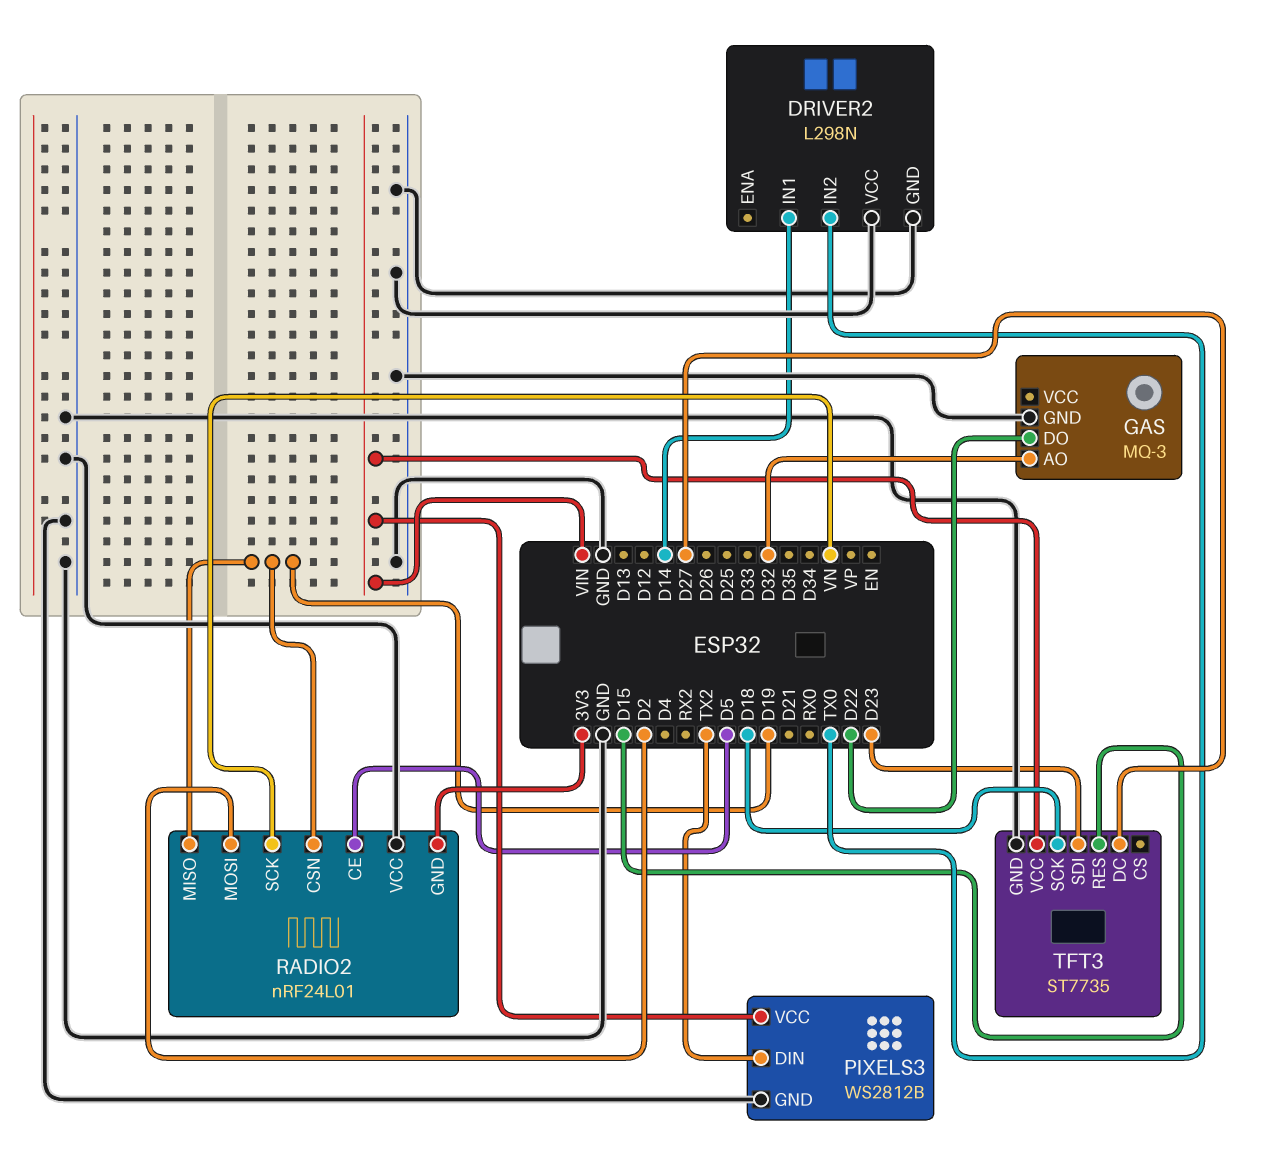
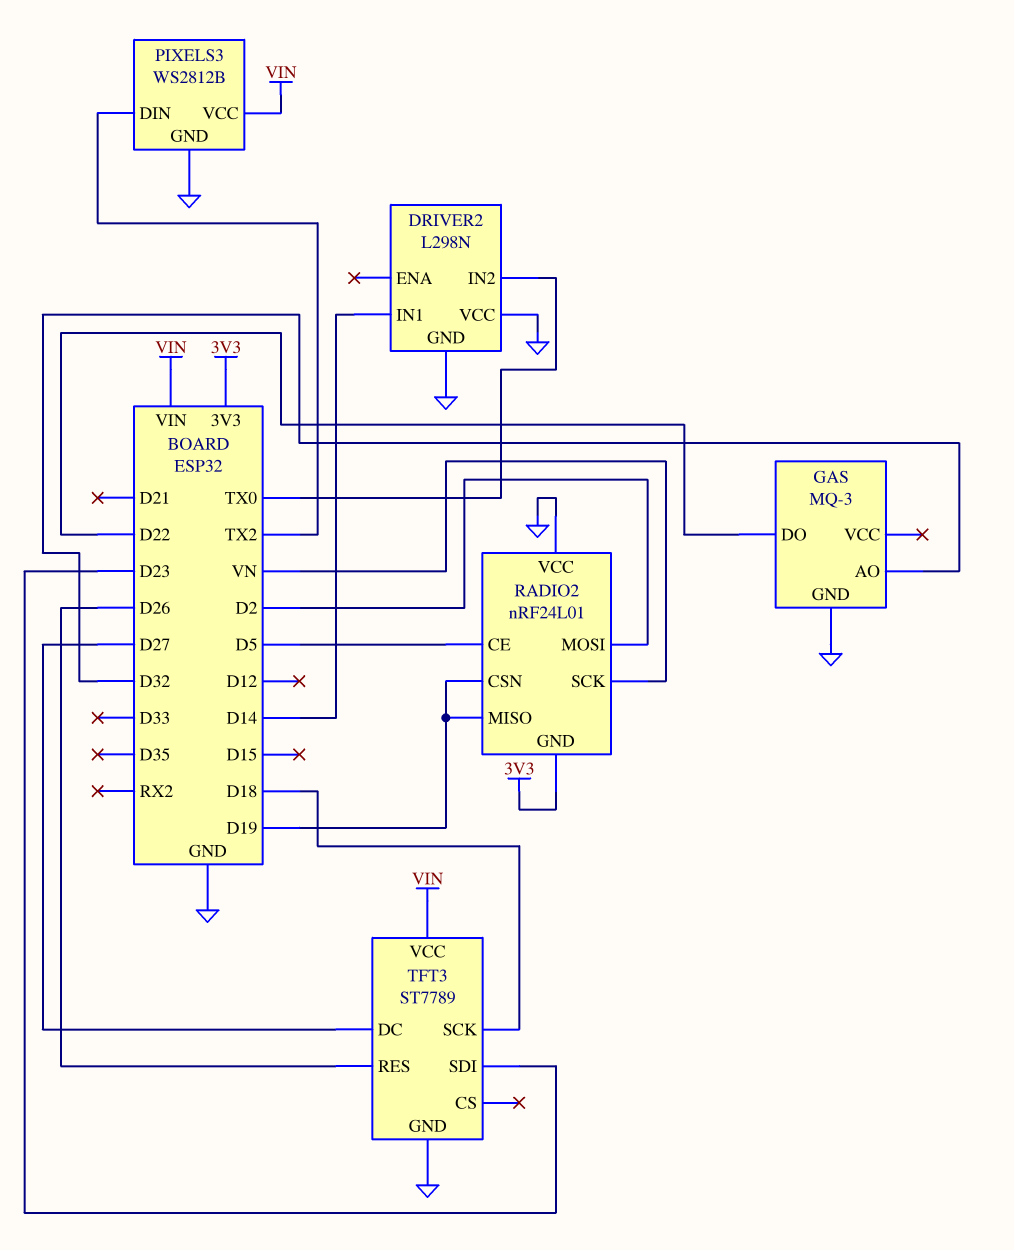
TFT3: ST7735 -> ST7789
TFT3 pin RES: D15 -> D26

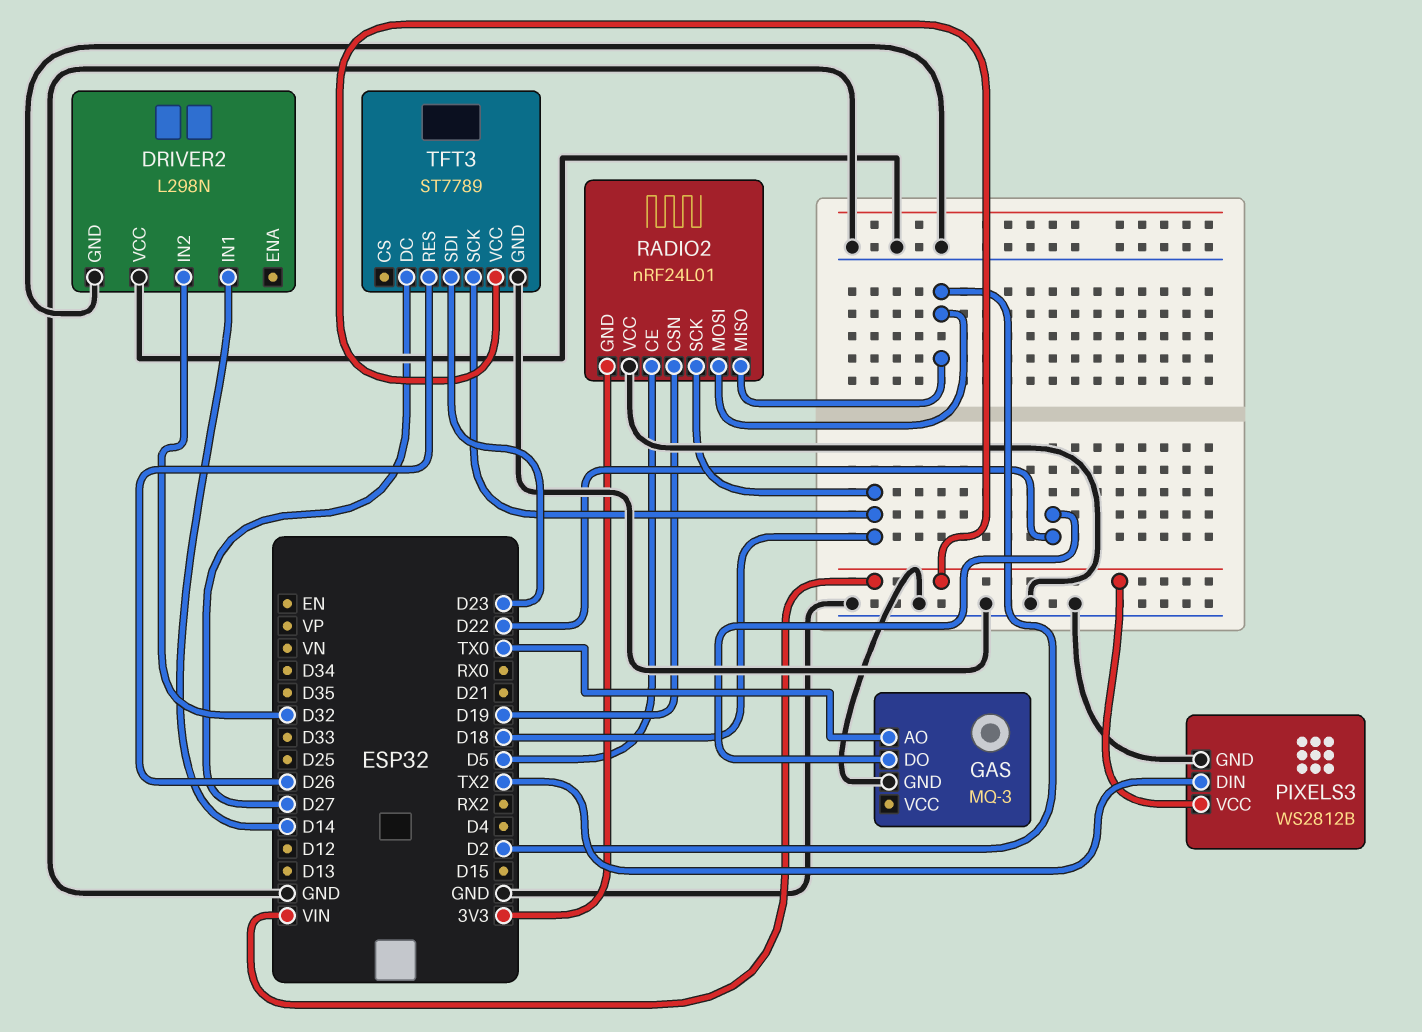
DRIVER2 pin IN2: TX0 -> D32
GAS pin AO: D32 -> TX0
RADIO2 pin MISO: D19 -> D2
RADIO2 pin SCK: VN -> D18

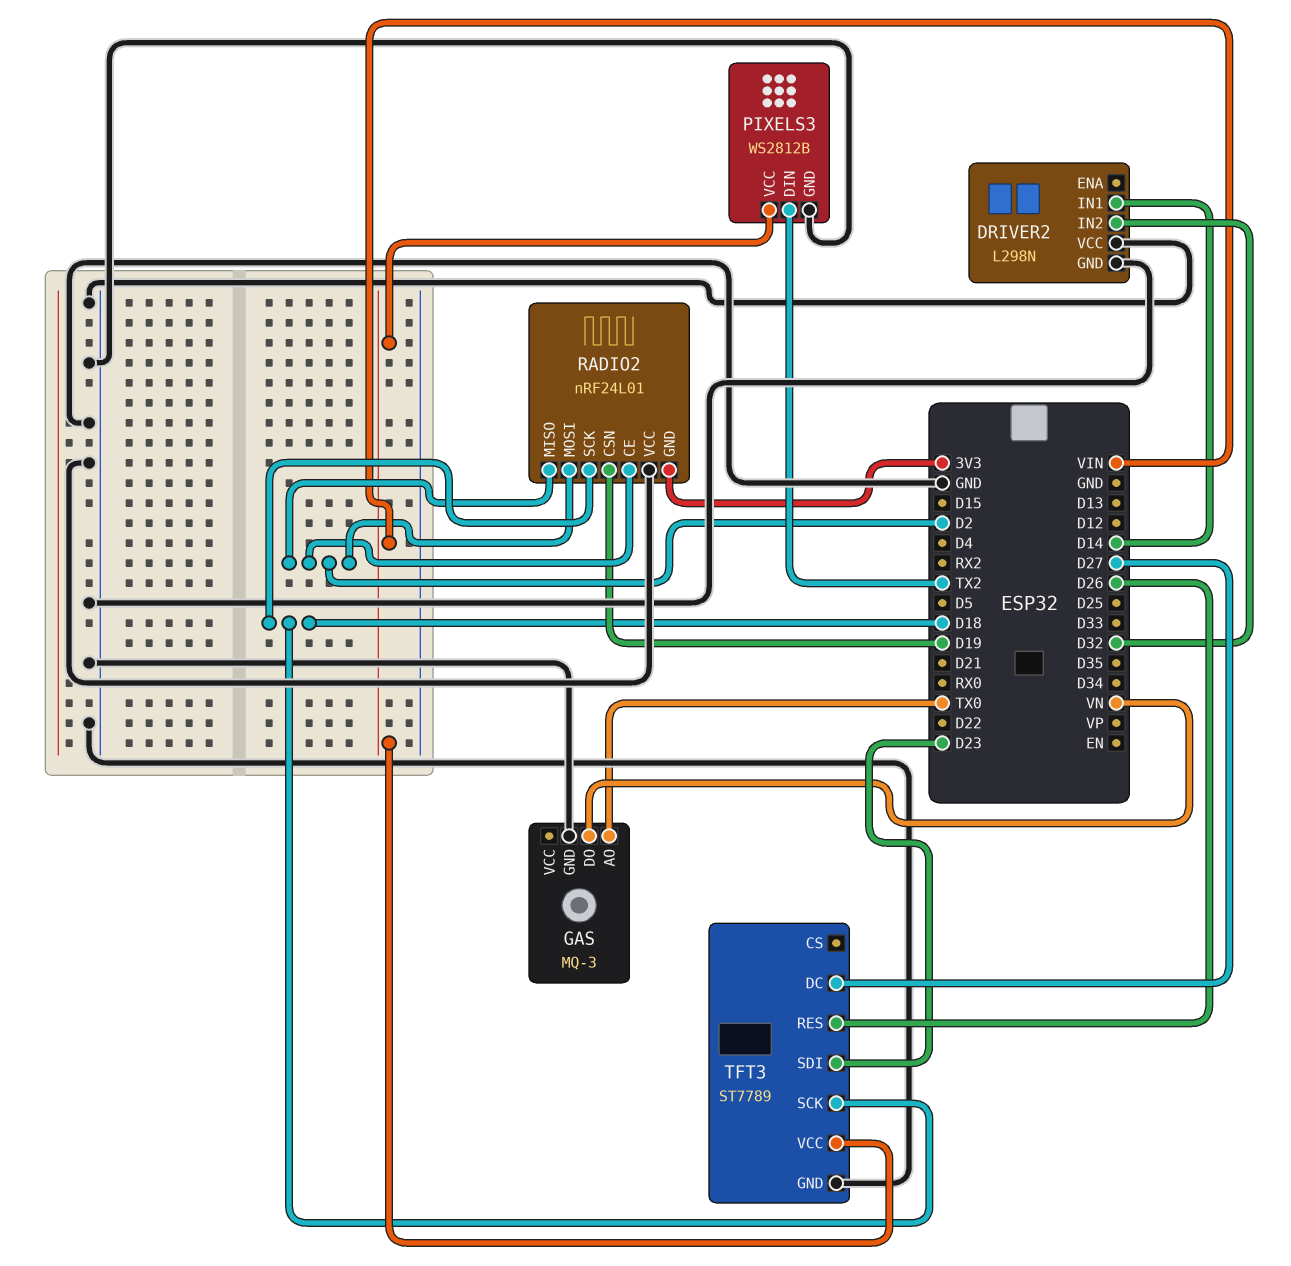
GAS pin DO: D22 -> VN
RADIO2 pin CE: D5 -> D2

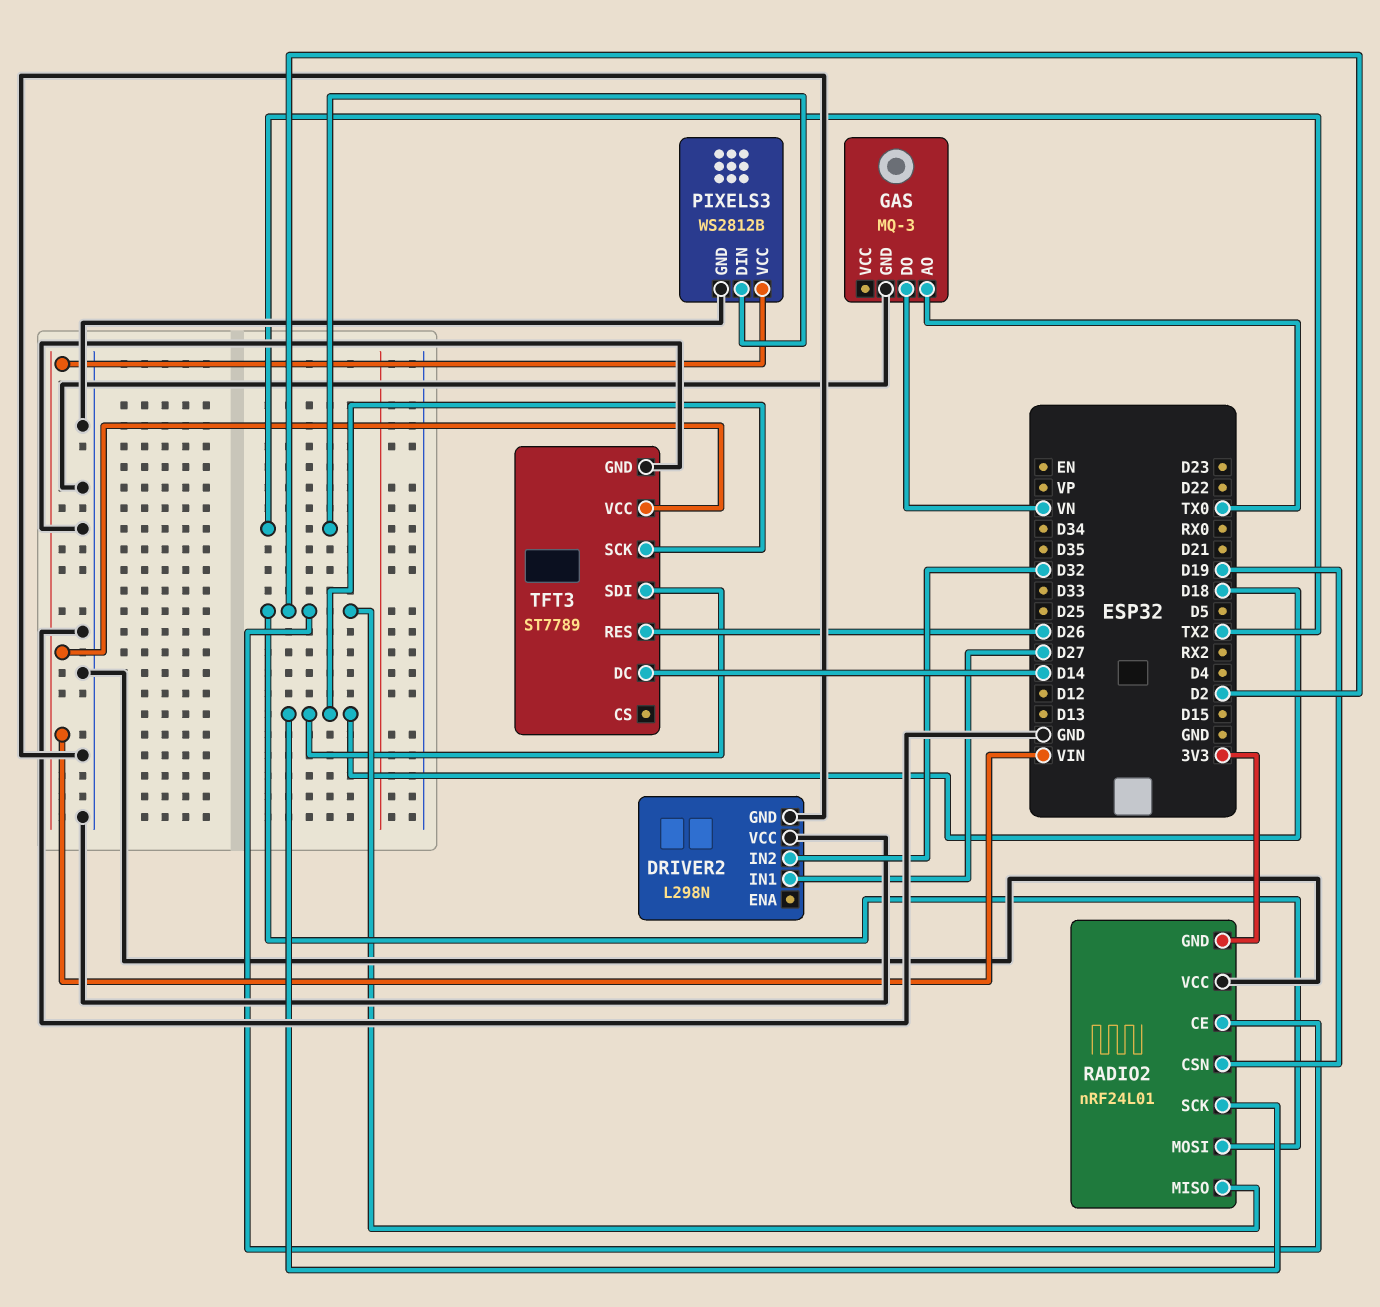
DRIVER2 pin IN1: D14 -> D27
TFT3 pin DC: D27 -> D14
TFT3 pin SDI: D23 -> D18

